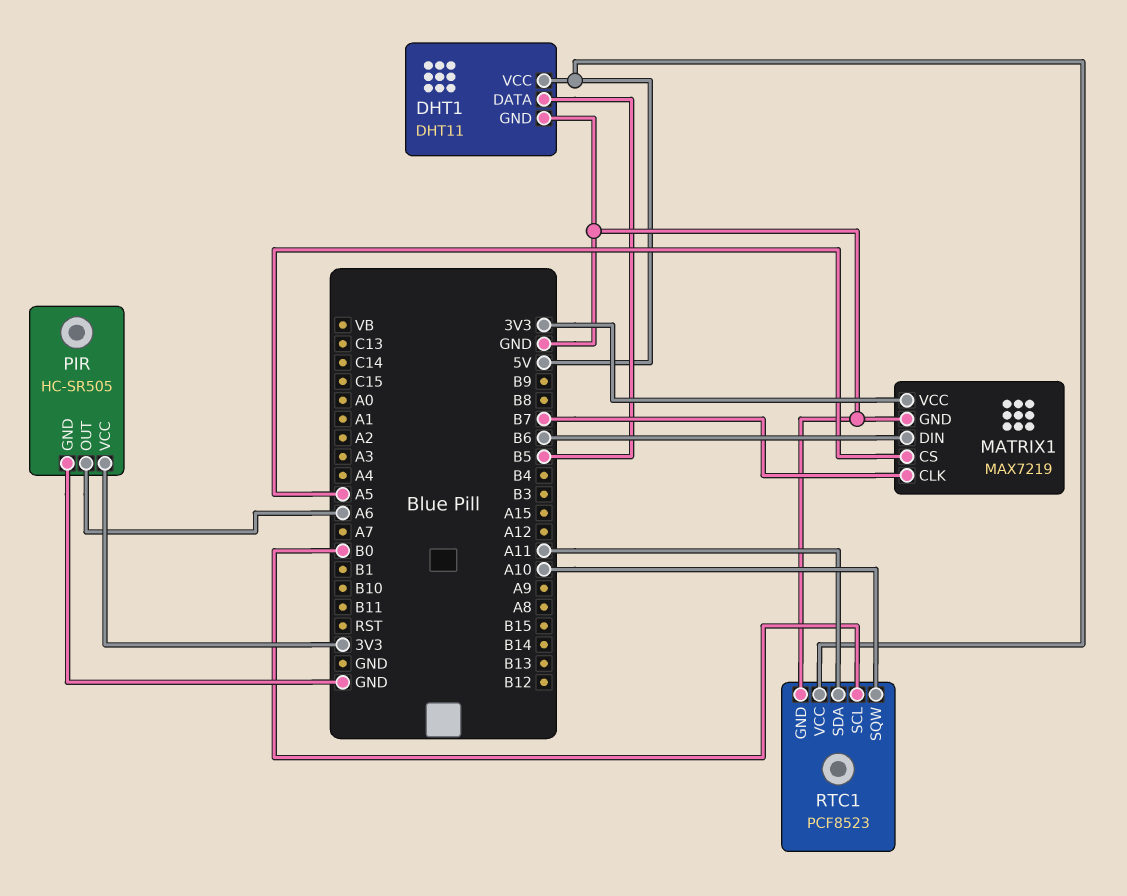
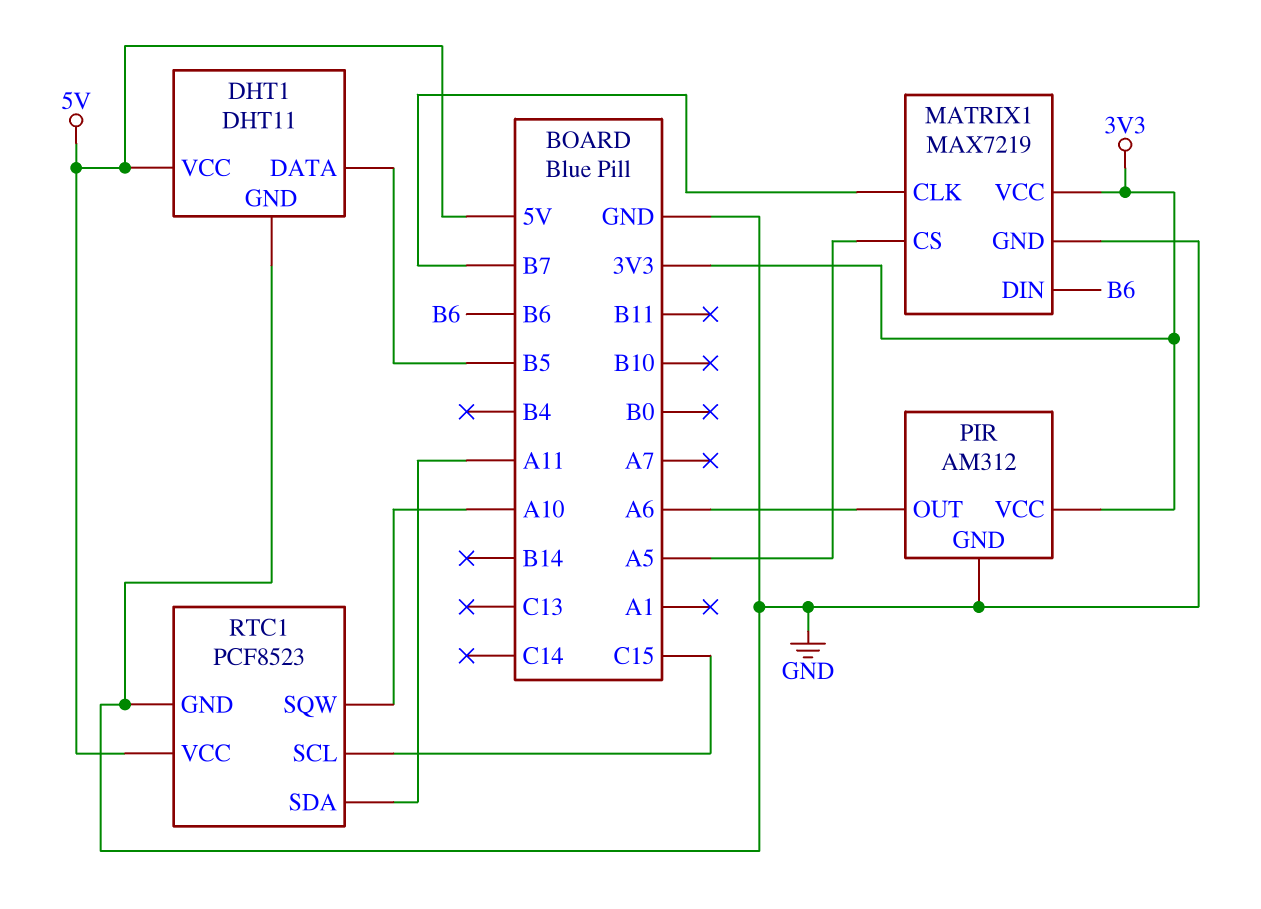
PIR: HC-SR505 -> AM312
RTC1 pin SCL: B0 -> C15

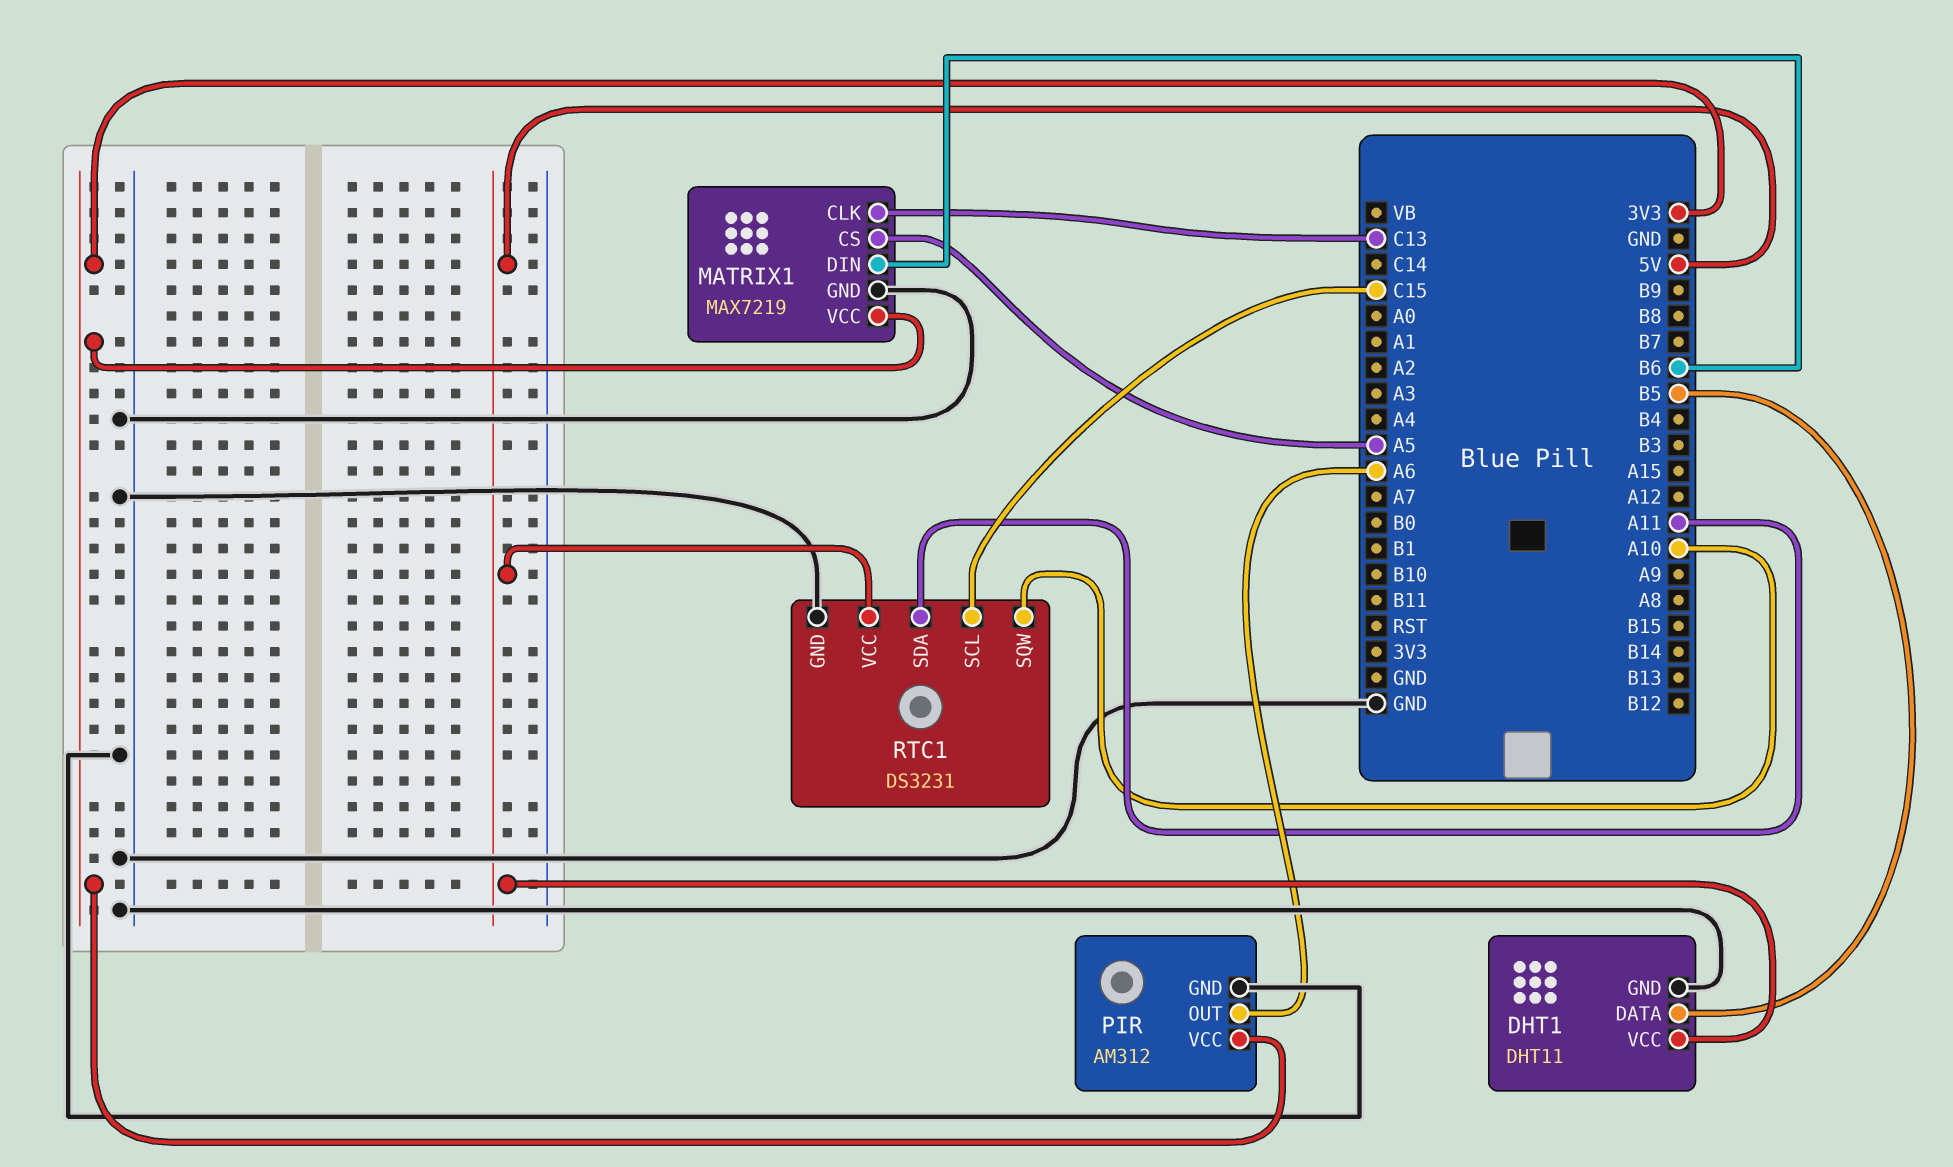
MATRIX1 pin CLK: B7 -> C13
RTC1: PCF8523 -> DS3231

